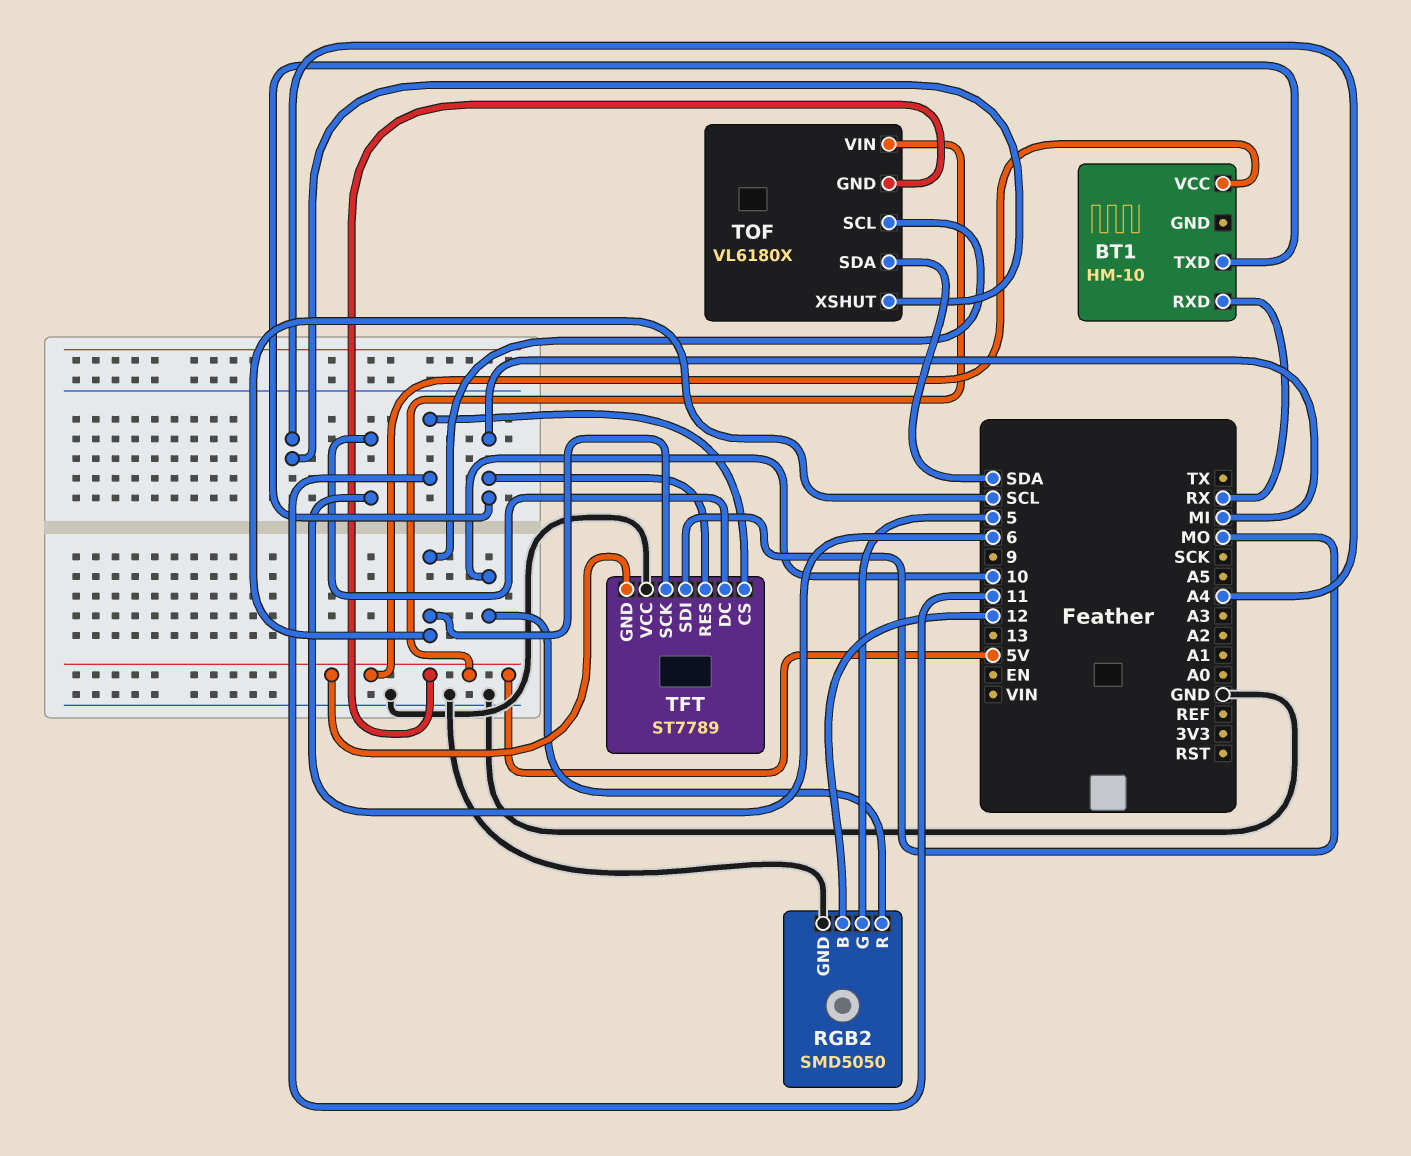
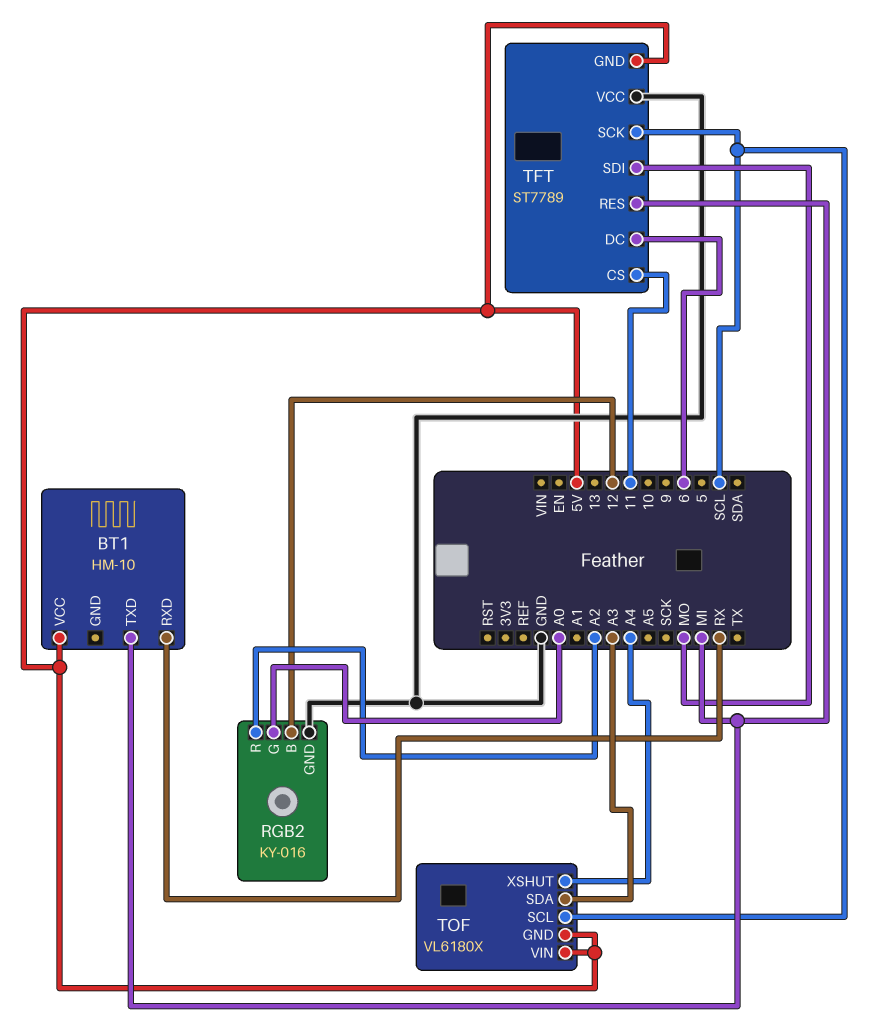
RGB2: SMD5050 -> KY-016
RGB2 pin G: 5 -> A0
RGB2 pin R: 10 -> A2
TOF pin SDA: SDA -> A3

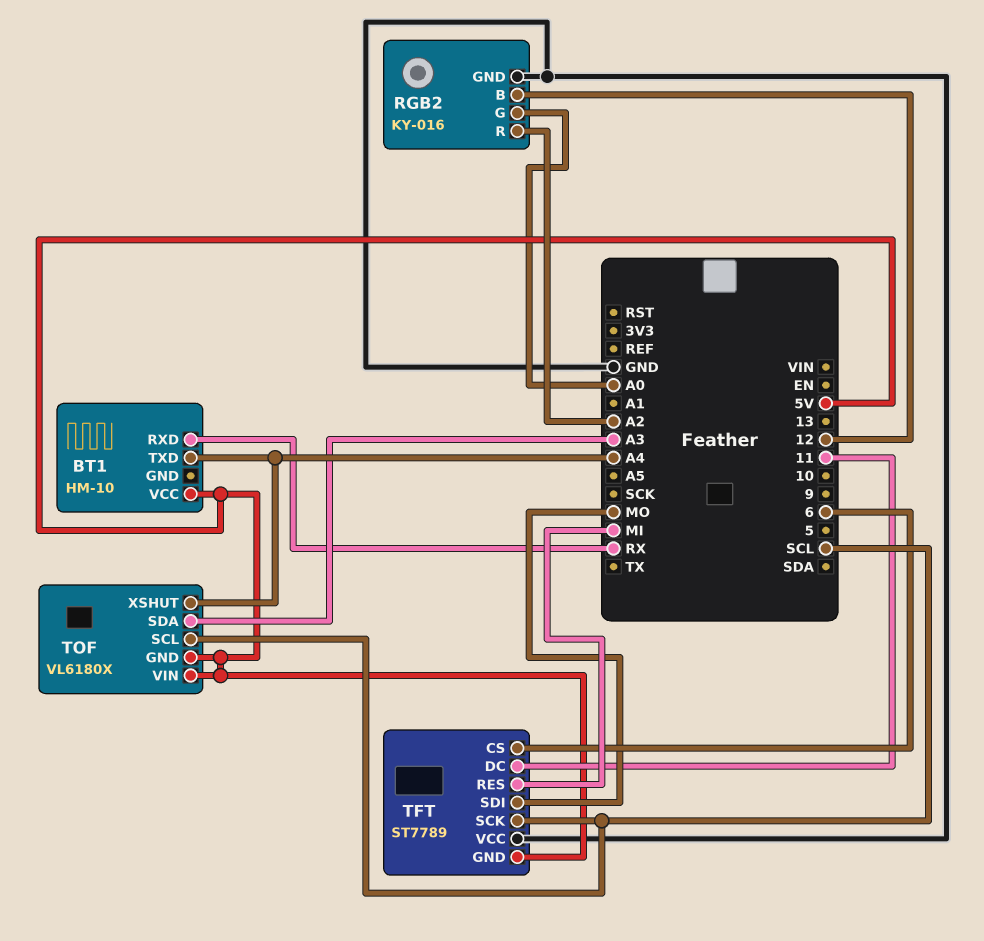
BT1 pin TXD: MI -> A4
TFT pin CS: 11 -> 6
TFT pin DC: 6 -> 11

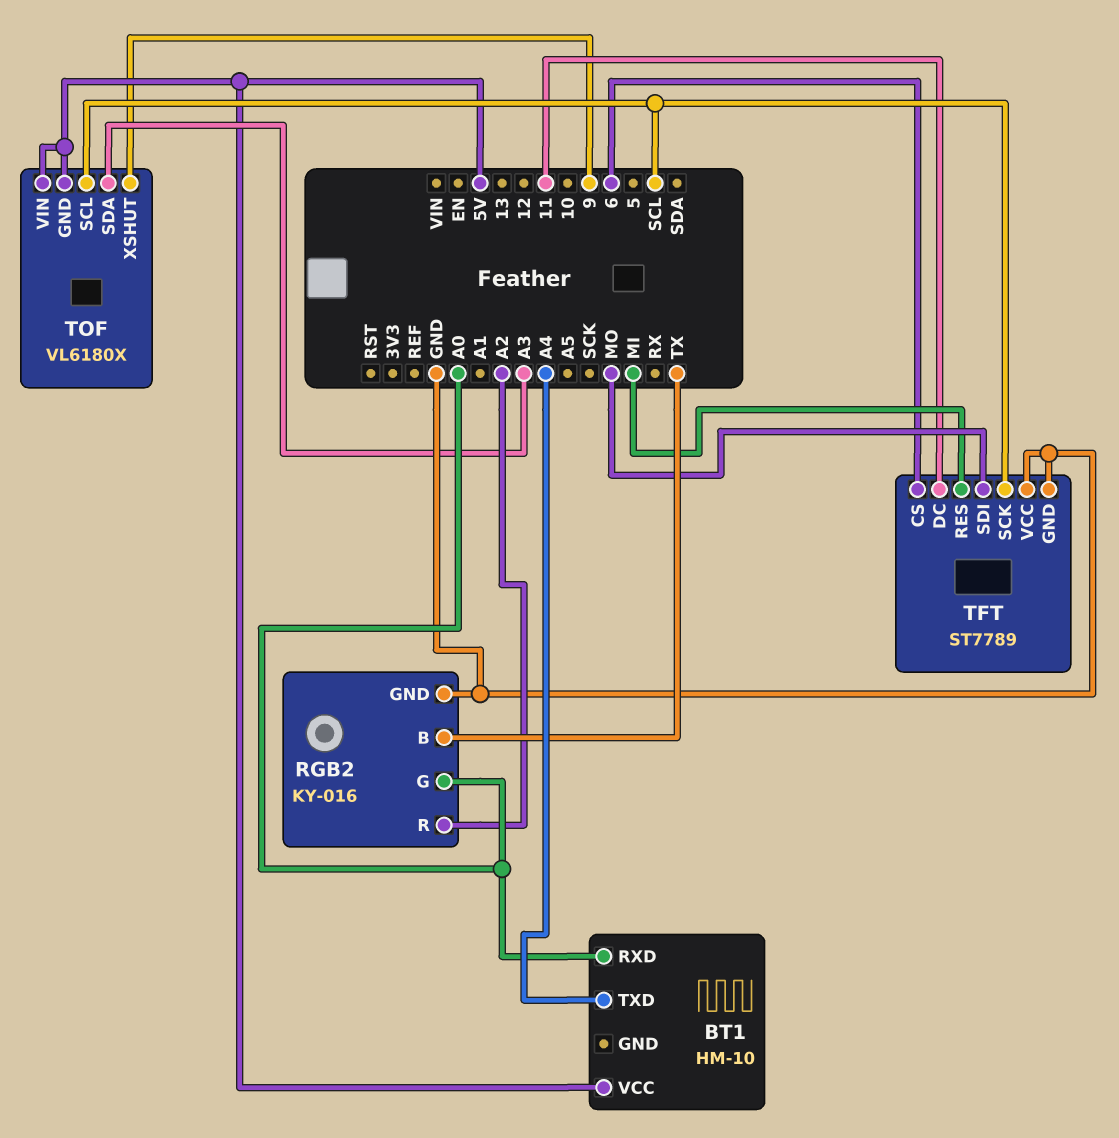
BT1 pin RXD: RX -> A0
RGB2 pin B: 12 -> TX
TFT pin GND: 5V -> GND
TOF pin XSHUT: A4 -> 9

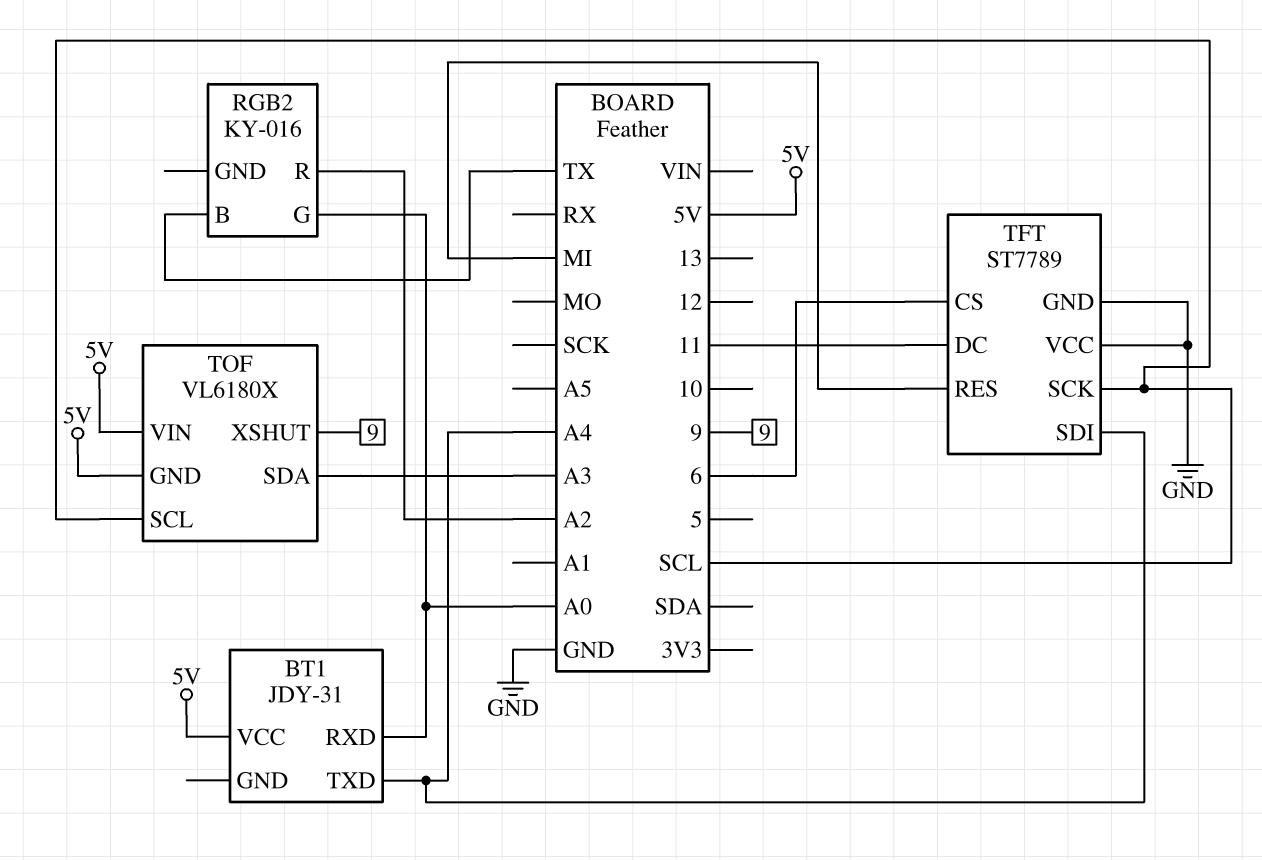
BT1: HM-10 -> JDY-31
RGB2 pin GND: GND -> none
TFT pin SDI: MO -> A4

